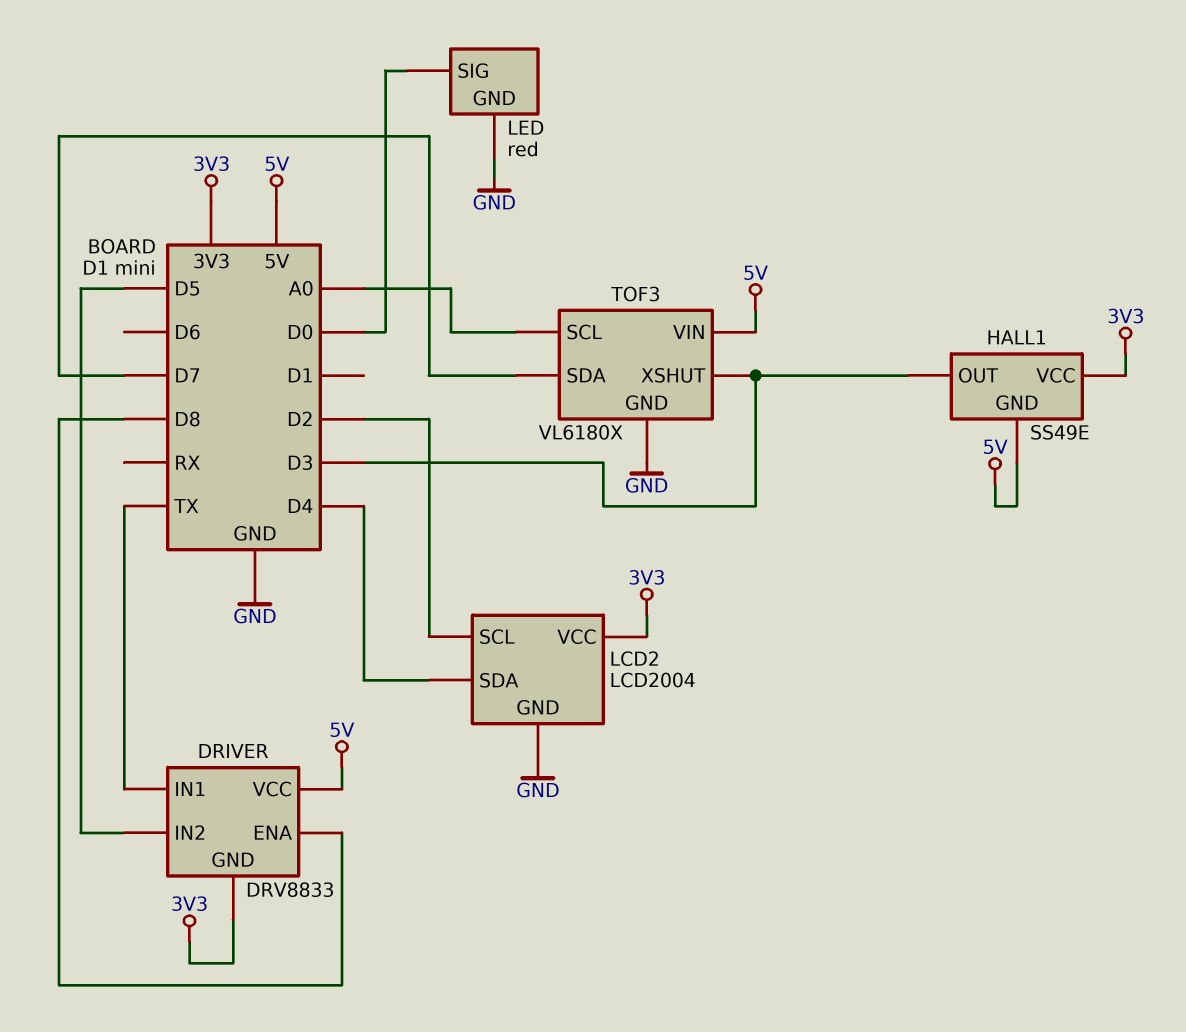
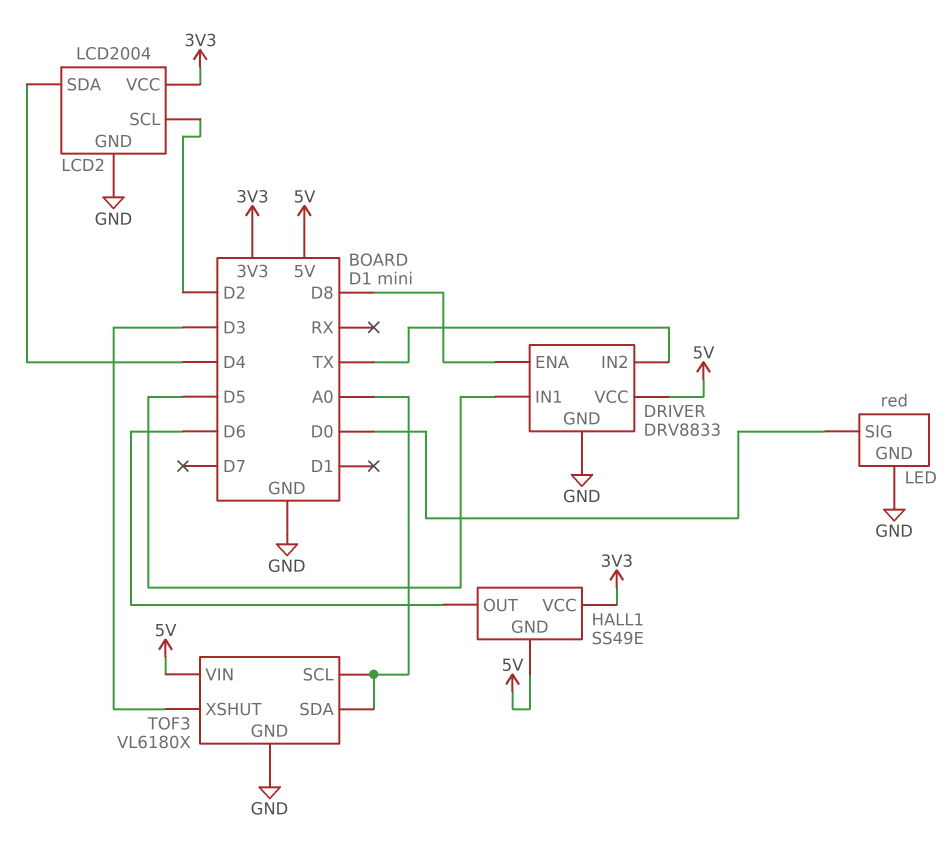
DRIVER pin GND: 3V3 -> GND
DRIVER pin IN1: TX -> D5
DRIVER pin IN2: D5 -> TX
HALL1 pin OUT: D3 -> D6
TOF3 pin SDA: D7 -> A0

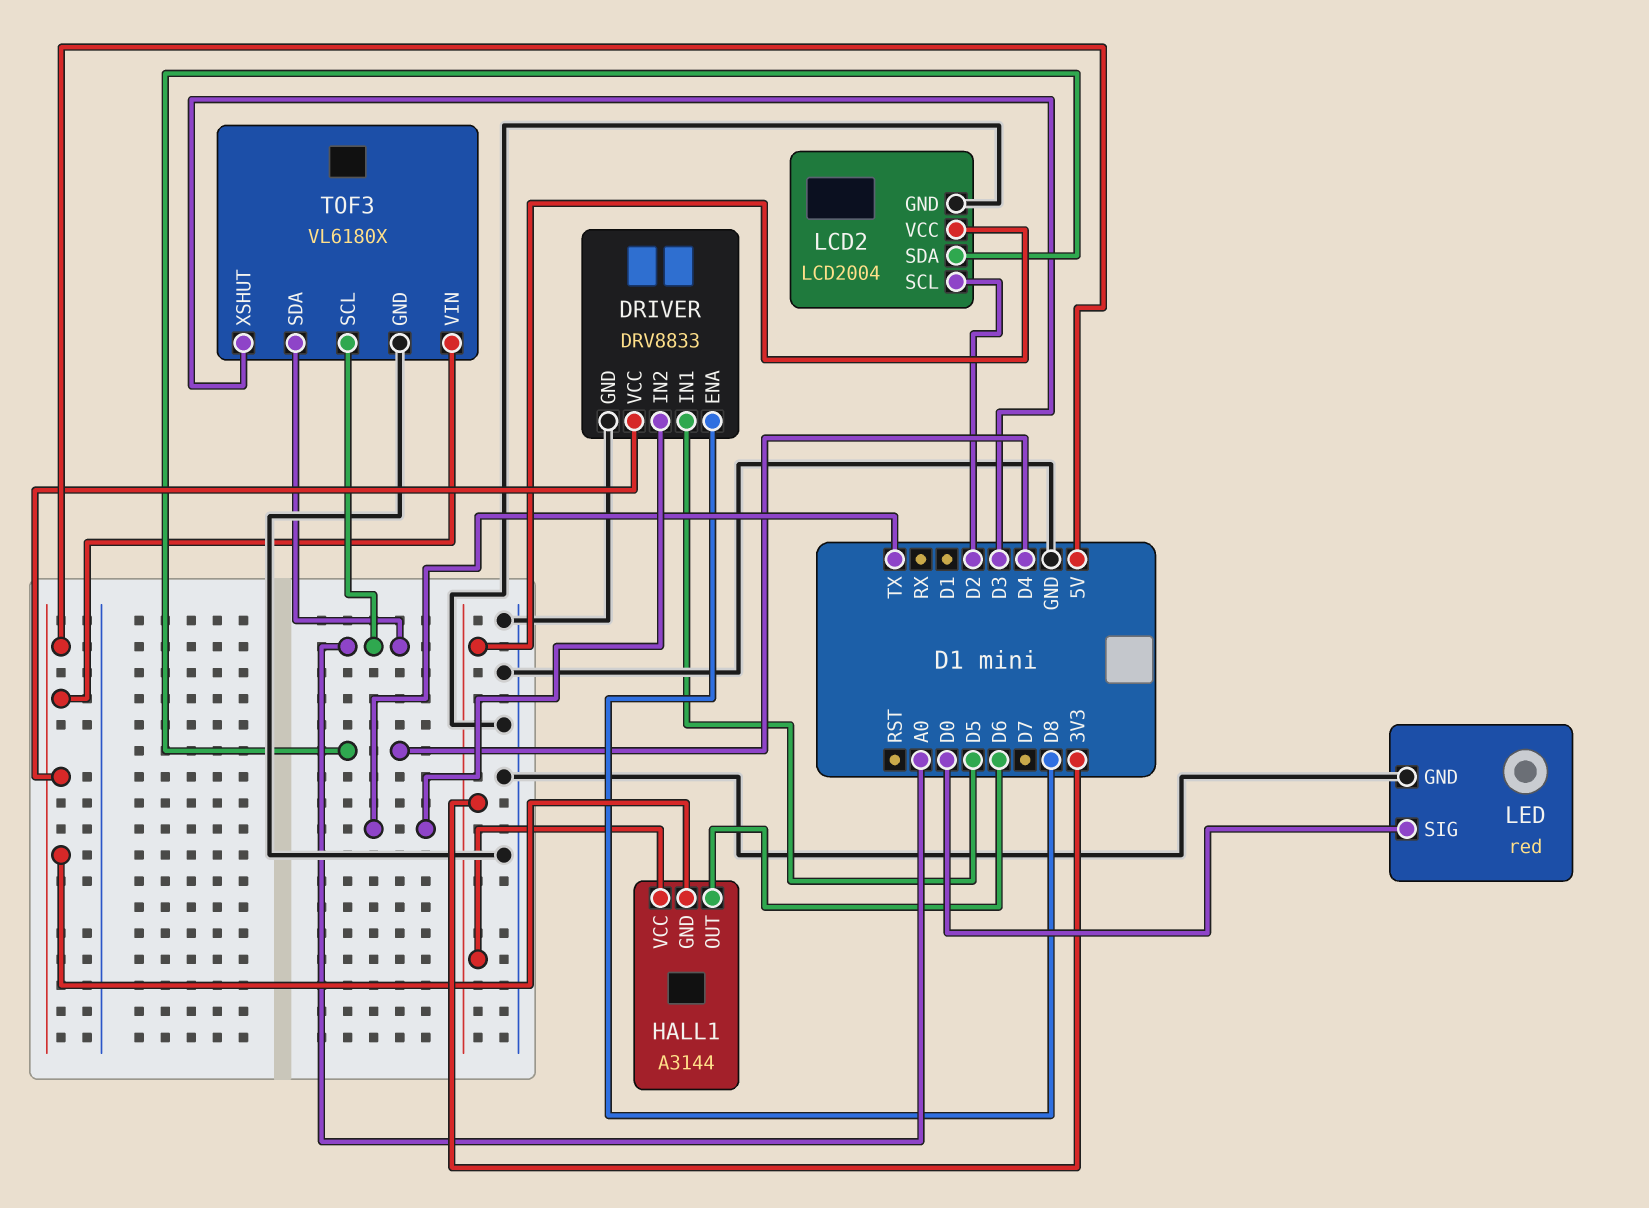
HALL1: SS49E -> A3144

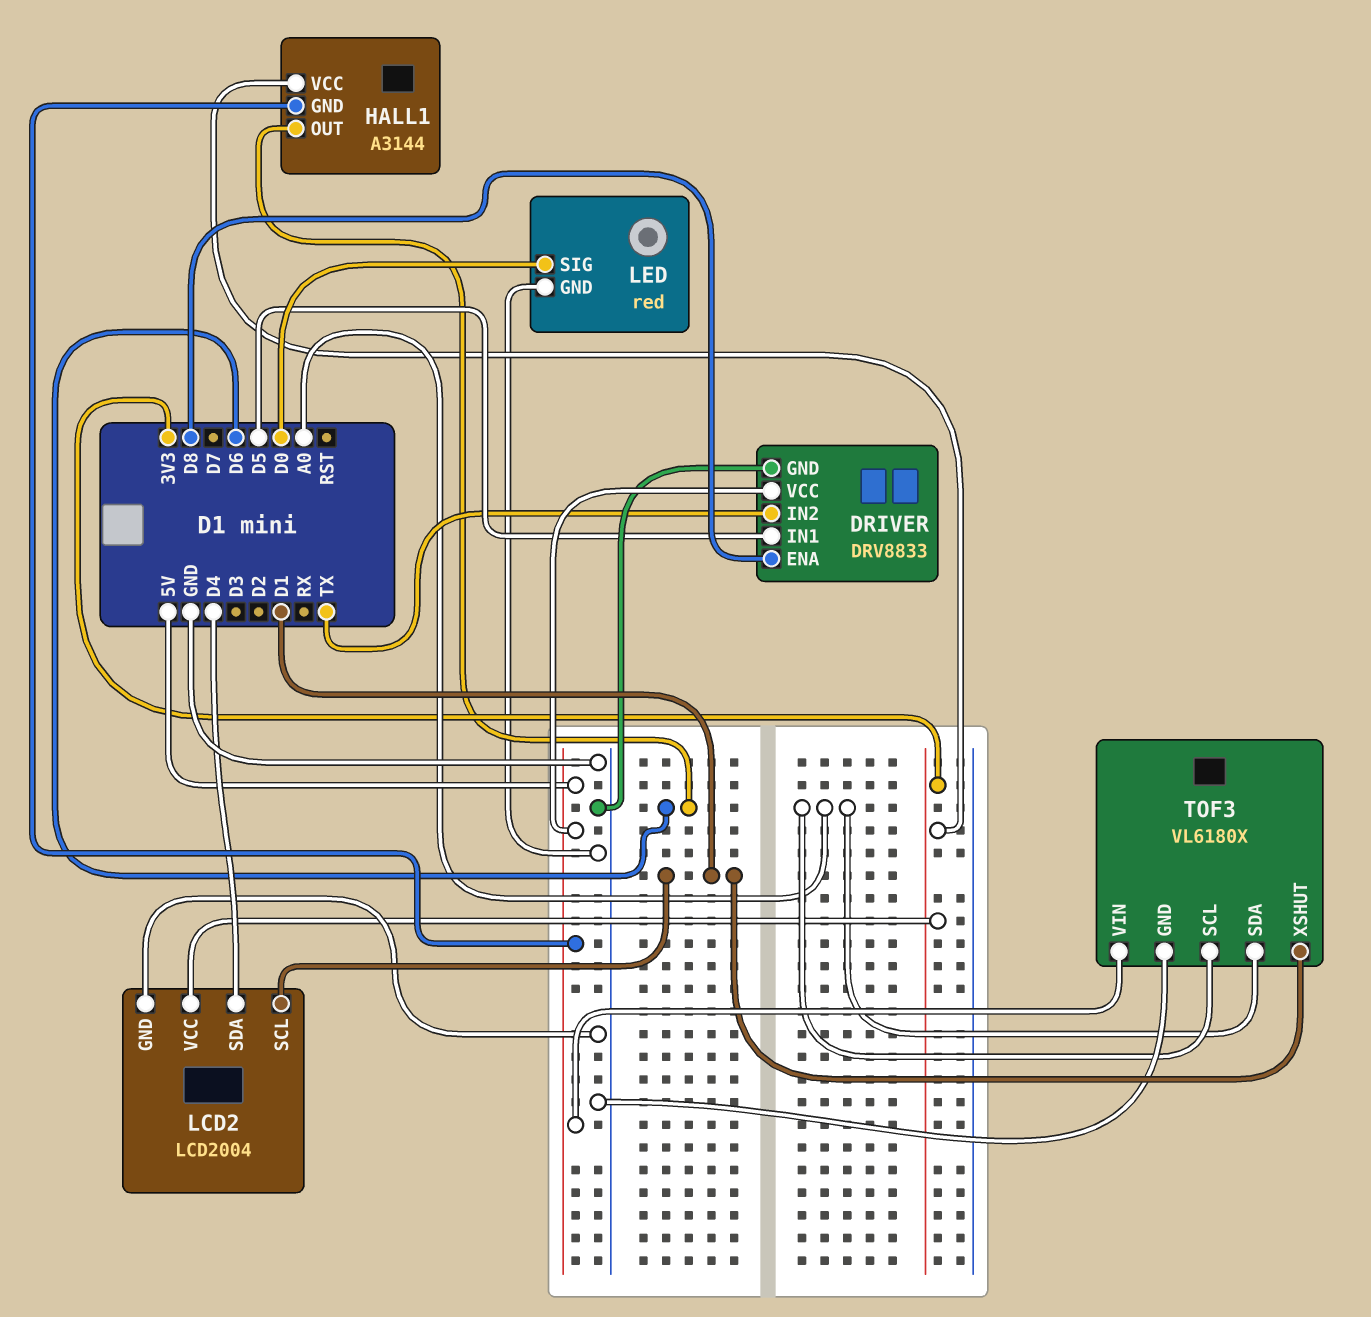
LCD2 pin SCL: D2 -> D1
TOF3 pin XSHUT: D3 -> D1

